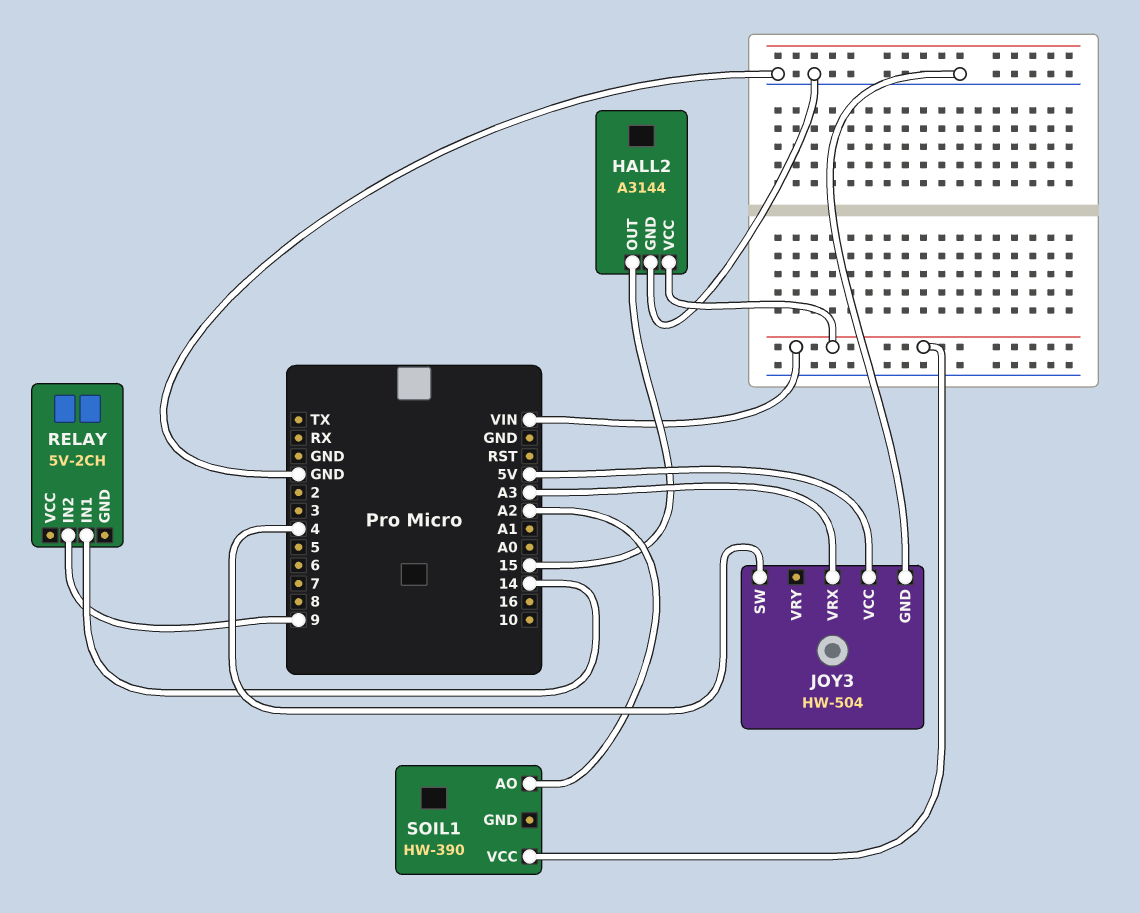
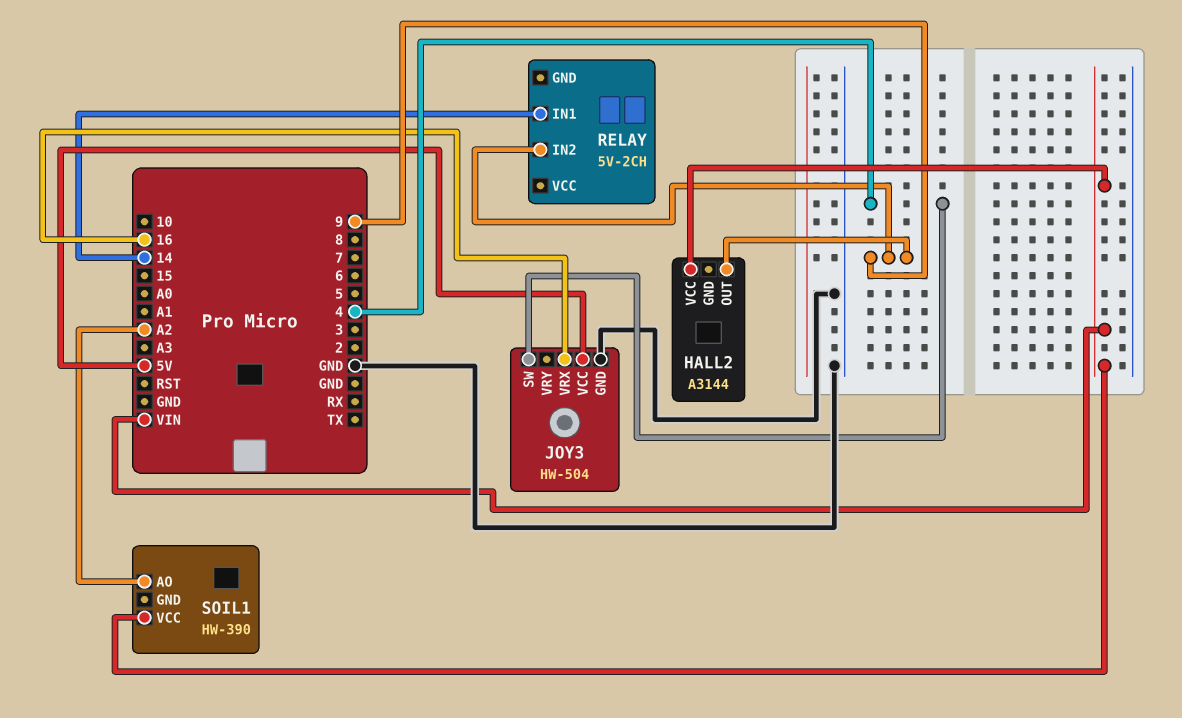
HALL2 pin GND: GND -> none
HALL2 pin OUT: 15 -> 9
JOY3 pin VRX: A3 -> 16

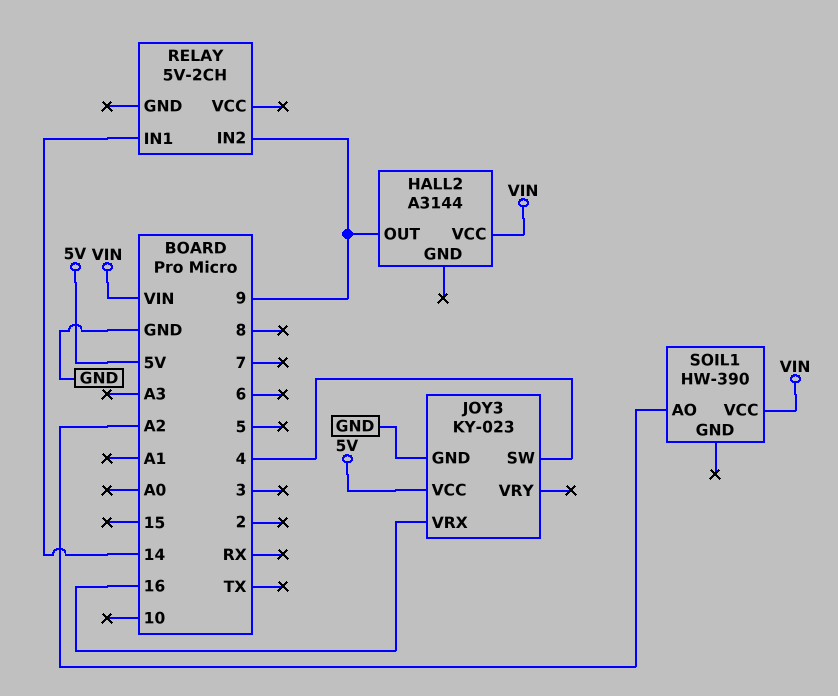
JOY3: HW-504 -> KY-023

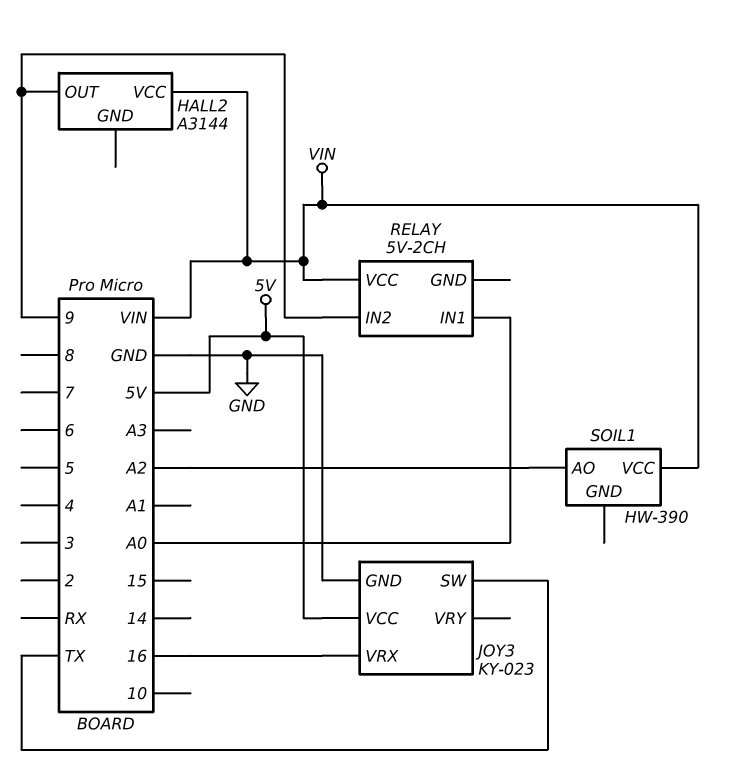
JOY3 pin SW: 4 -> TX
RELAY pin IN1: 14 -> A0
RELAY pin VCC: none -> VIN

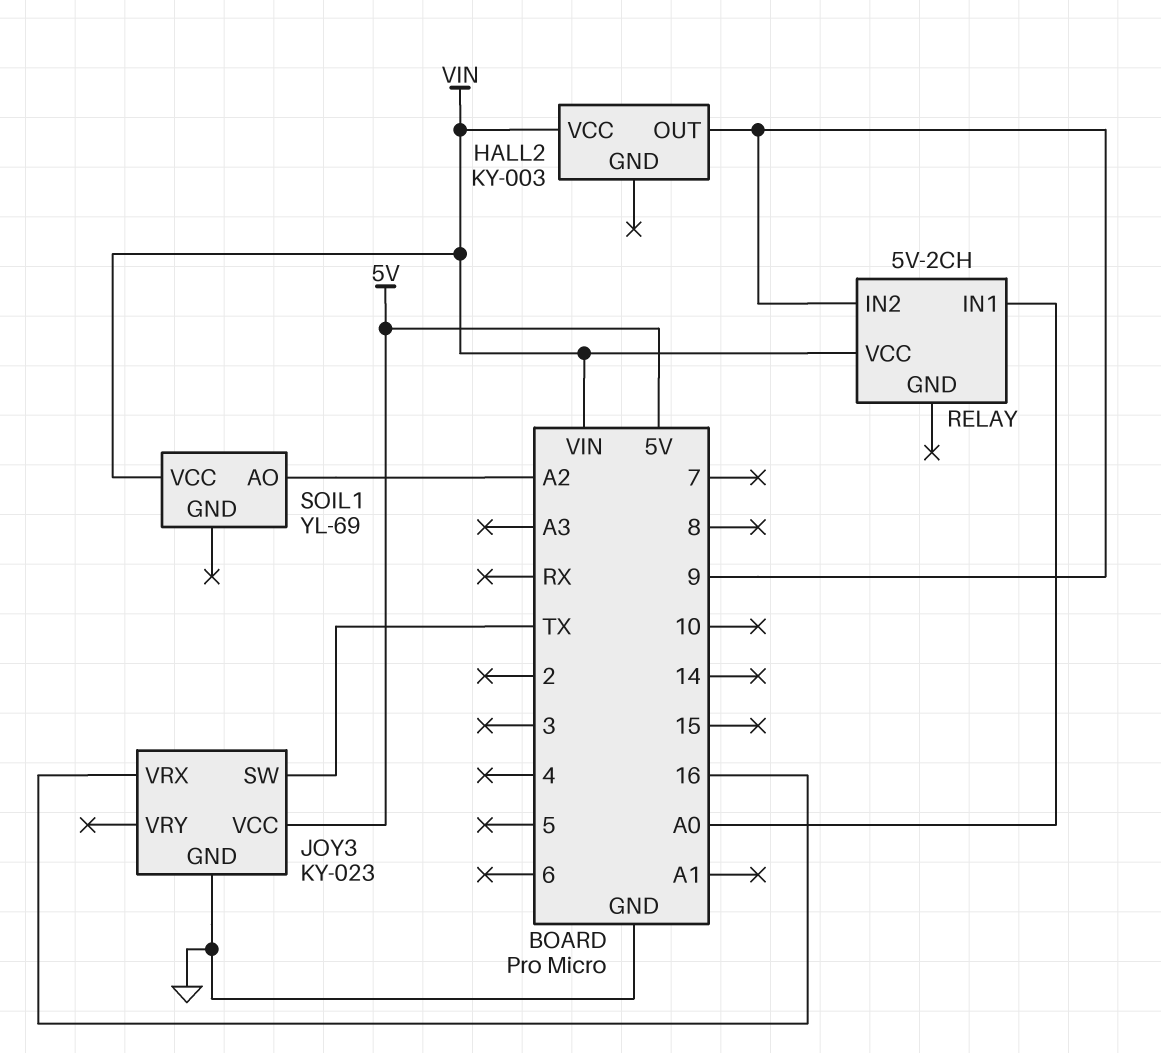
HALL2: A3144 -> KY-003
SOIL1: HW-390 -> YL-69

